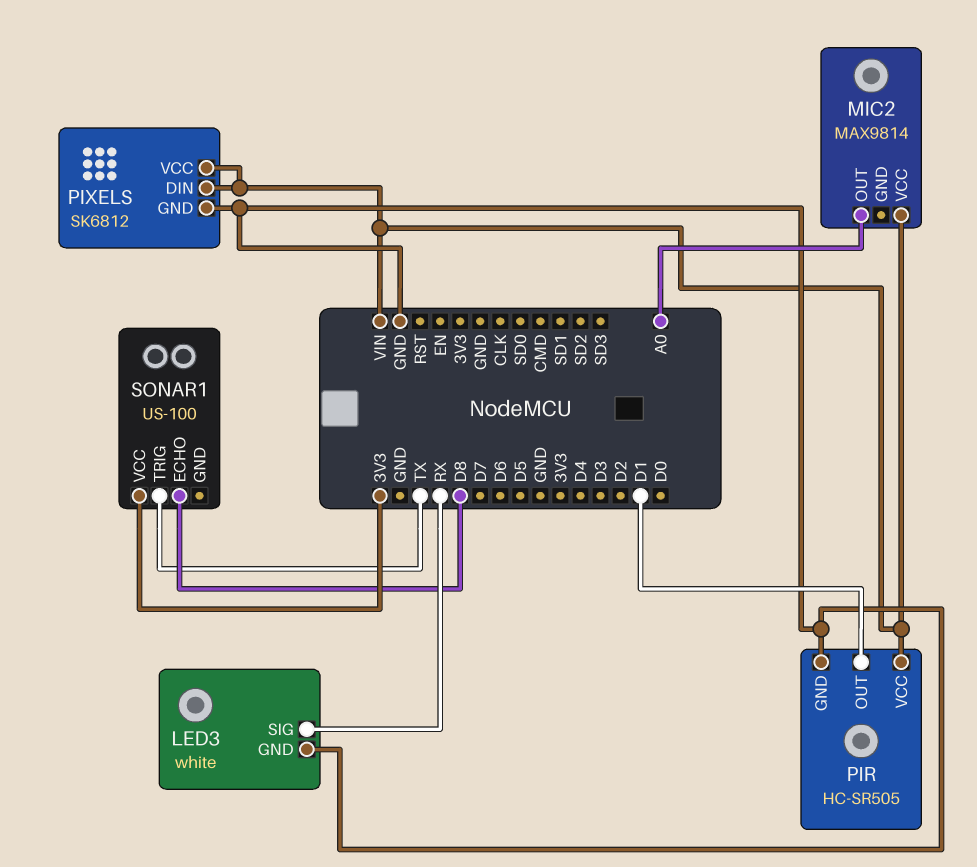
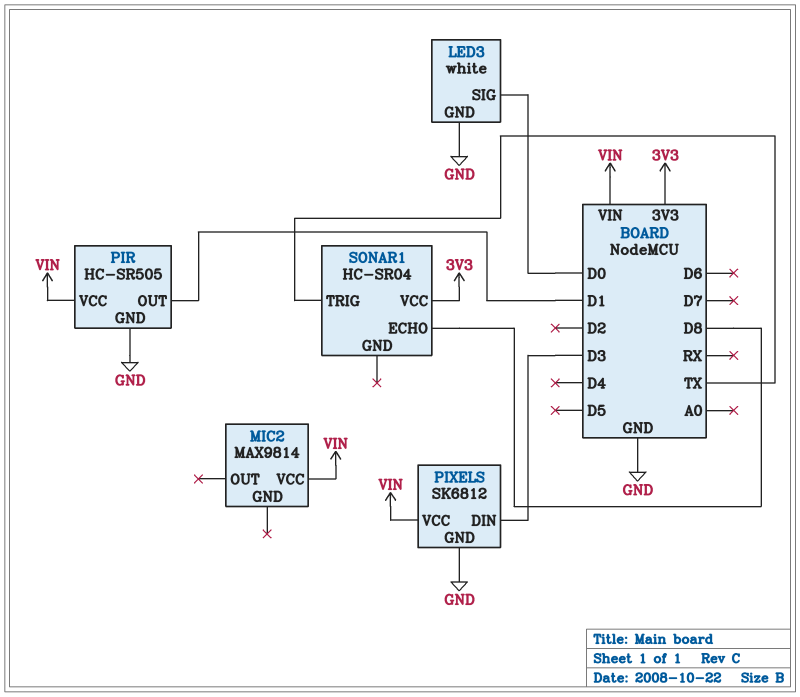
LED3 pin SIG: RX -> D0
MIC2 pin OUT: A0 -> none
PIXELS pin DIN: VIN -> D3
SONAR1: US-100 -> HC-SR04

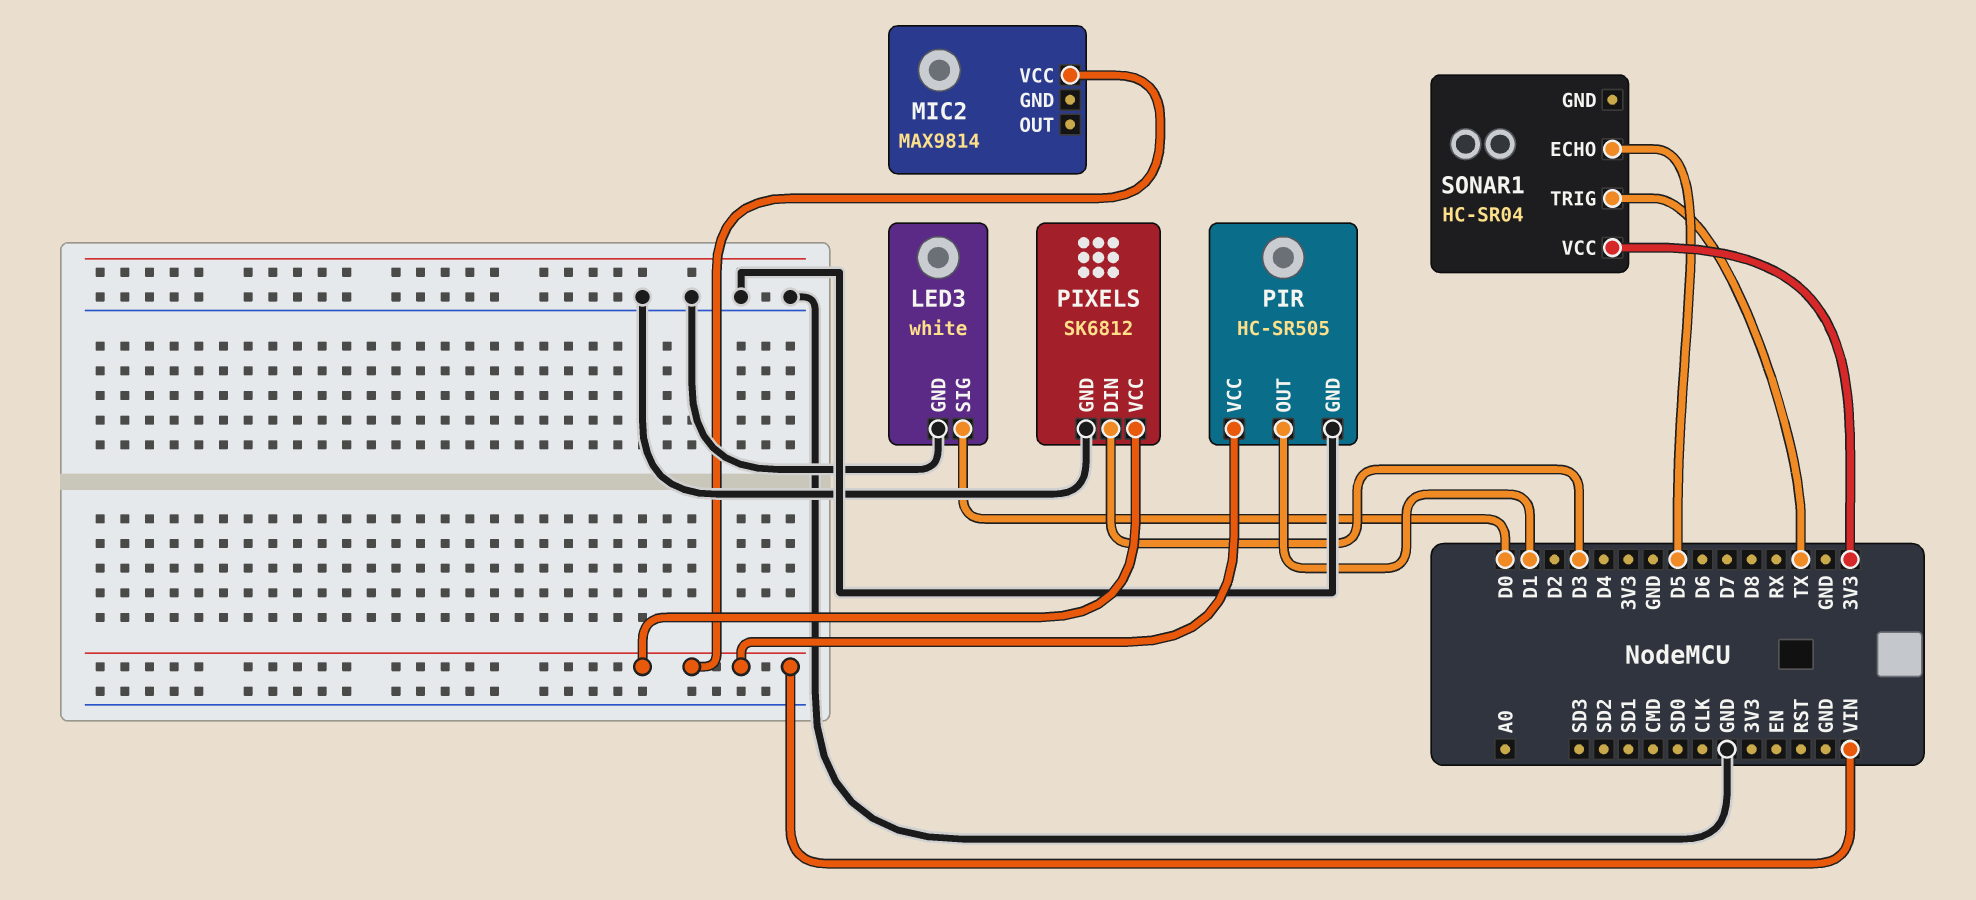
SONAR1 pin ECHO: D8 -> D5

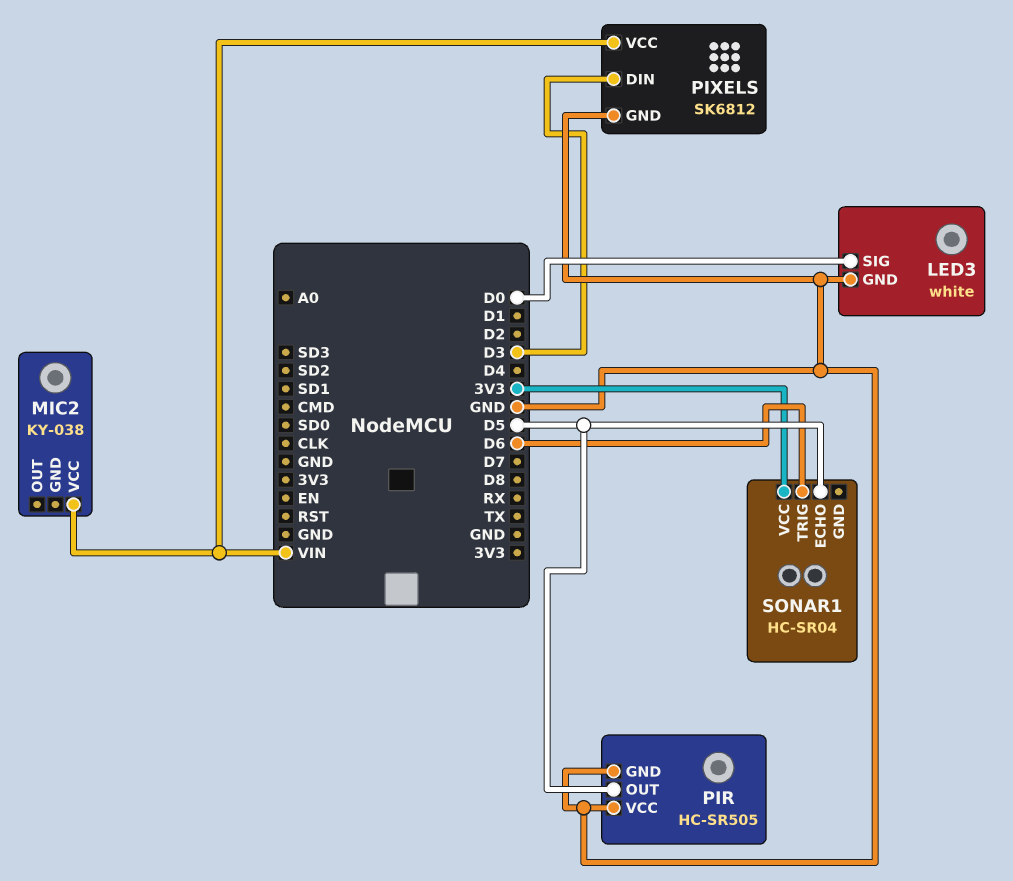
MIC2: MAX9814 -> KY-038
PIR pin OUT: D1 -> D5
PIR pin VCC: VIN -> GND
SONAR1 pin TRIG: TX -> D6

